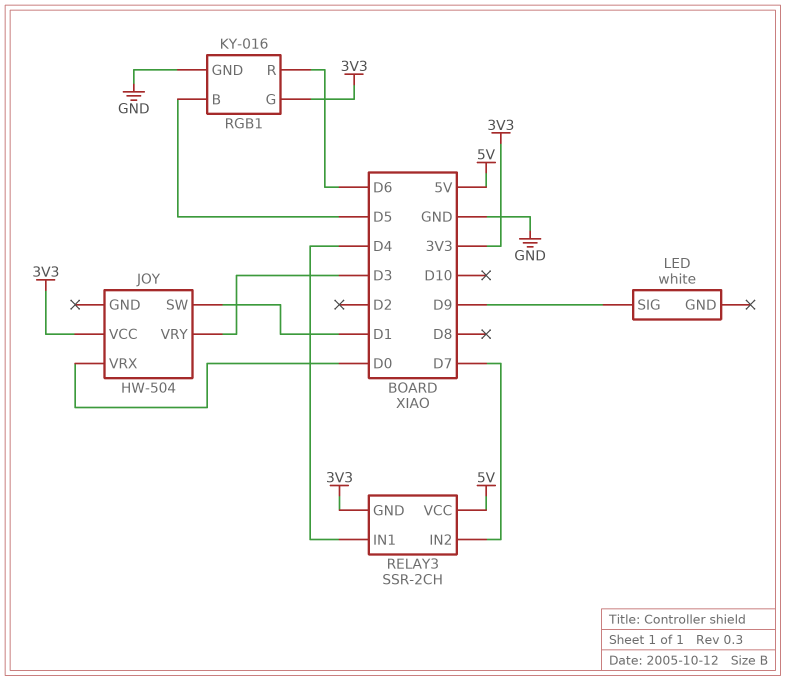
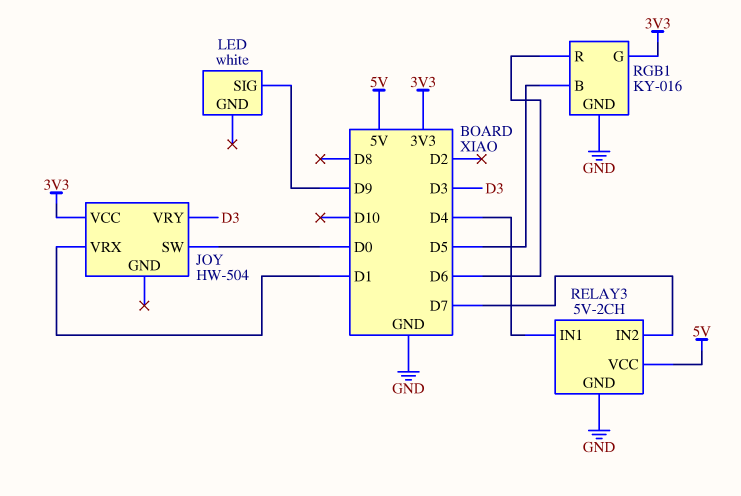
JOY pin SW: D1 -> D0
JOY pin VRX: D0 -> D1
RELAY3: SSR-2CH -> 5V-2CH
RELAY3 pin GND: 3V3 -> GND

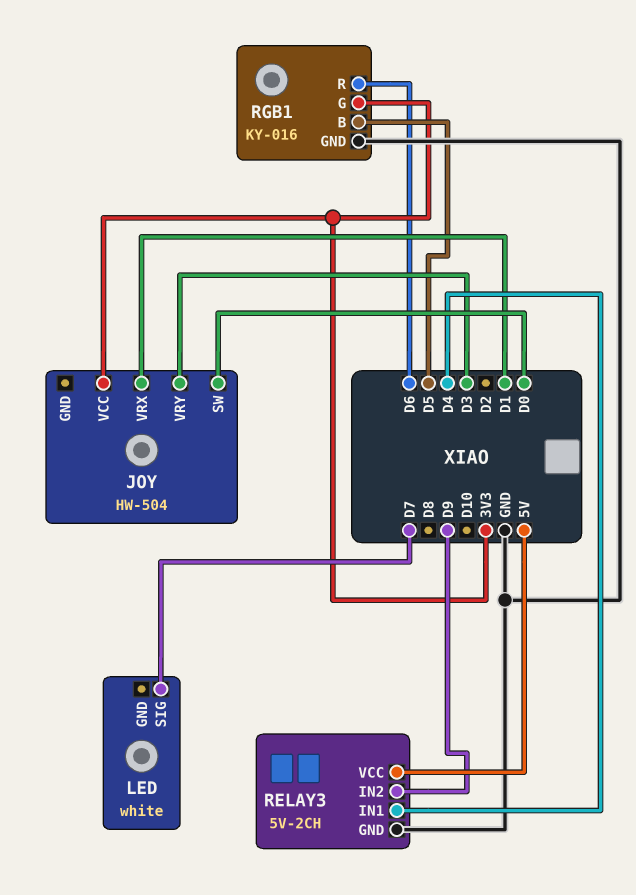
LED pin SIG: D9 -> D7
RELAY3 pin IN2: D7 -> D9

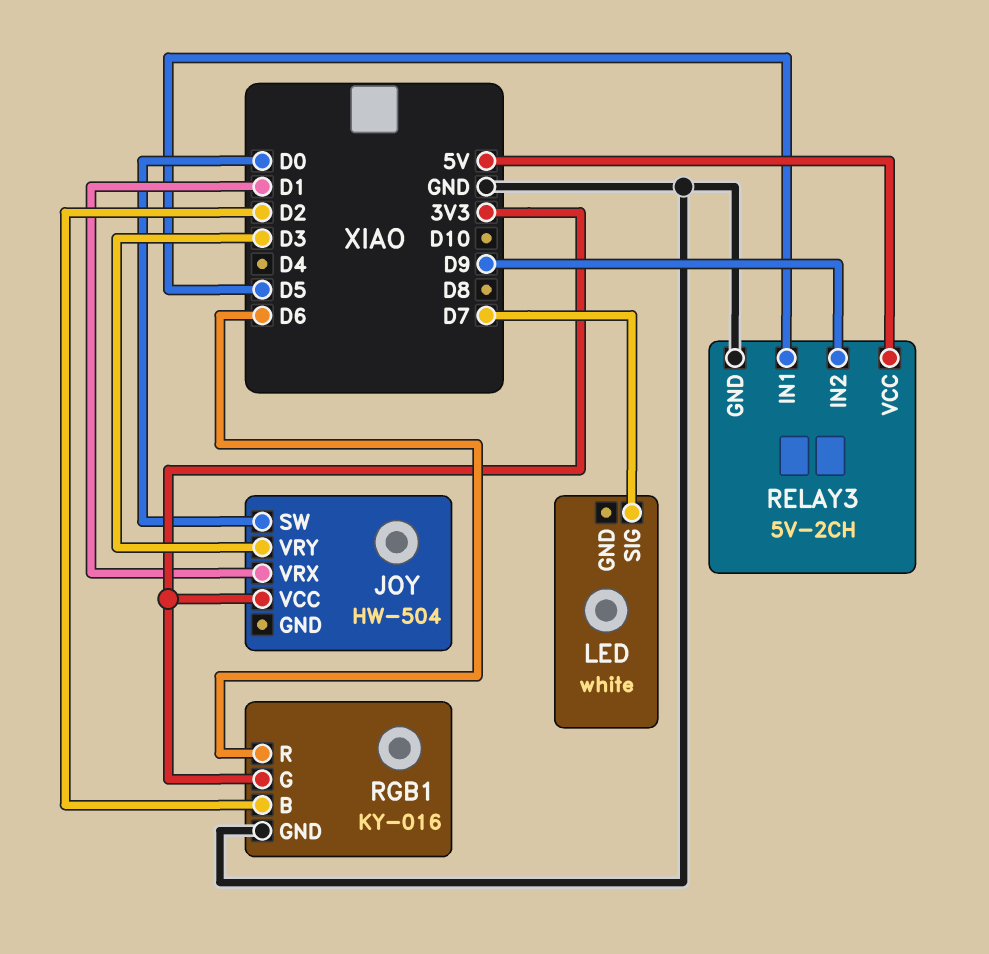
RELAY3 pin IN1: D4 -> D5
RGB1 pin B: D5 -> D2

